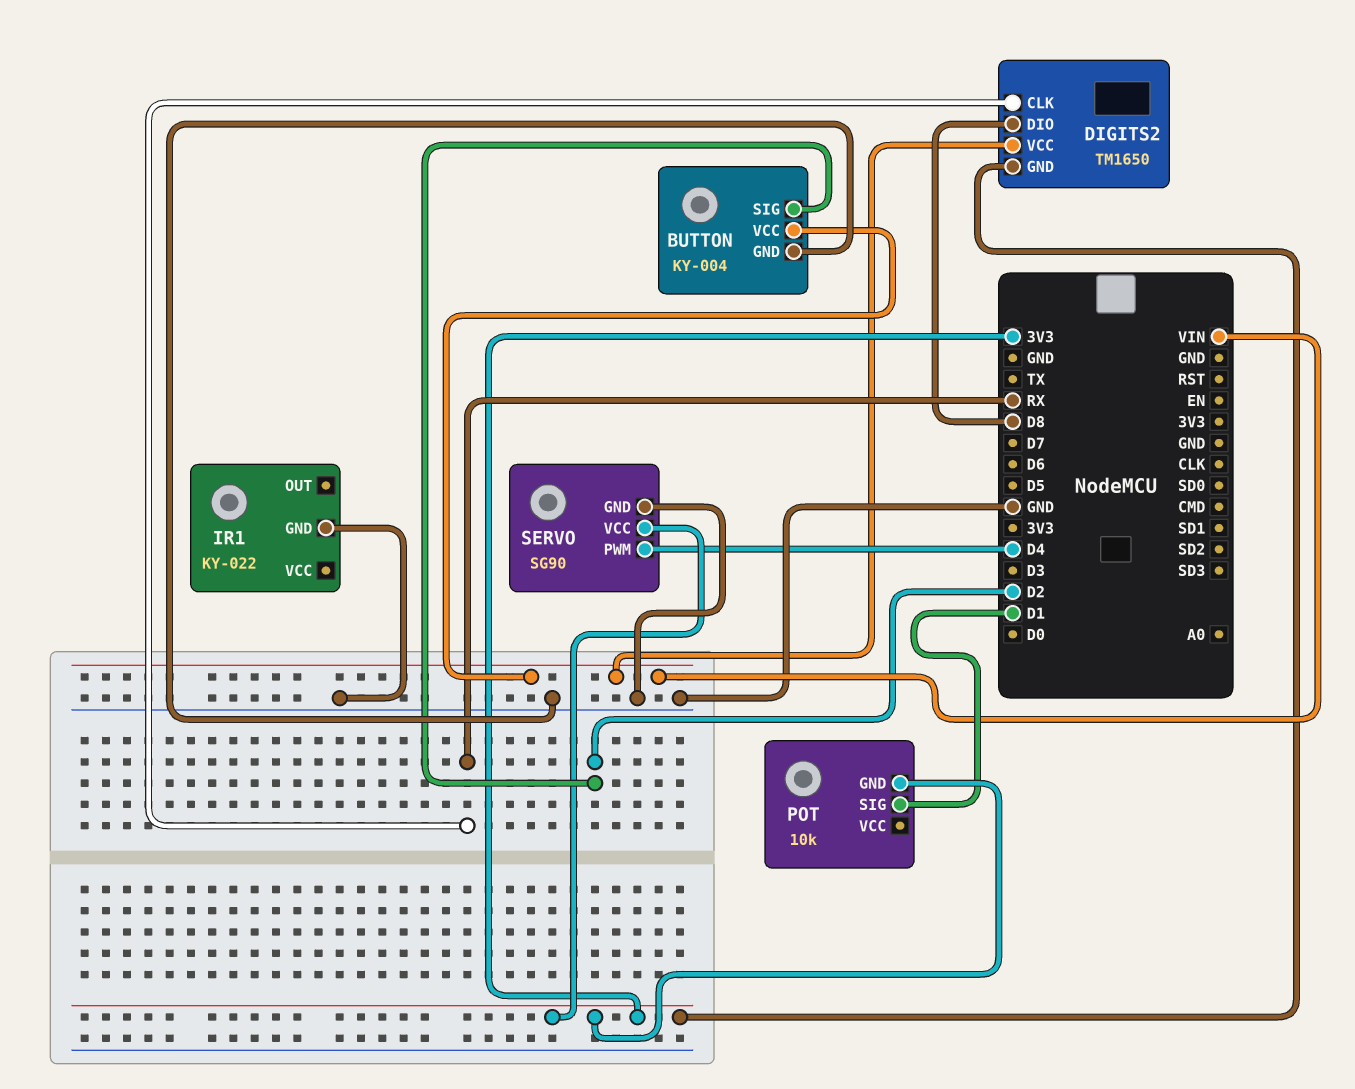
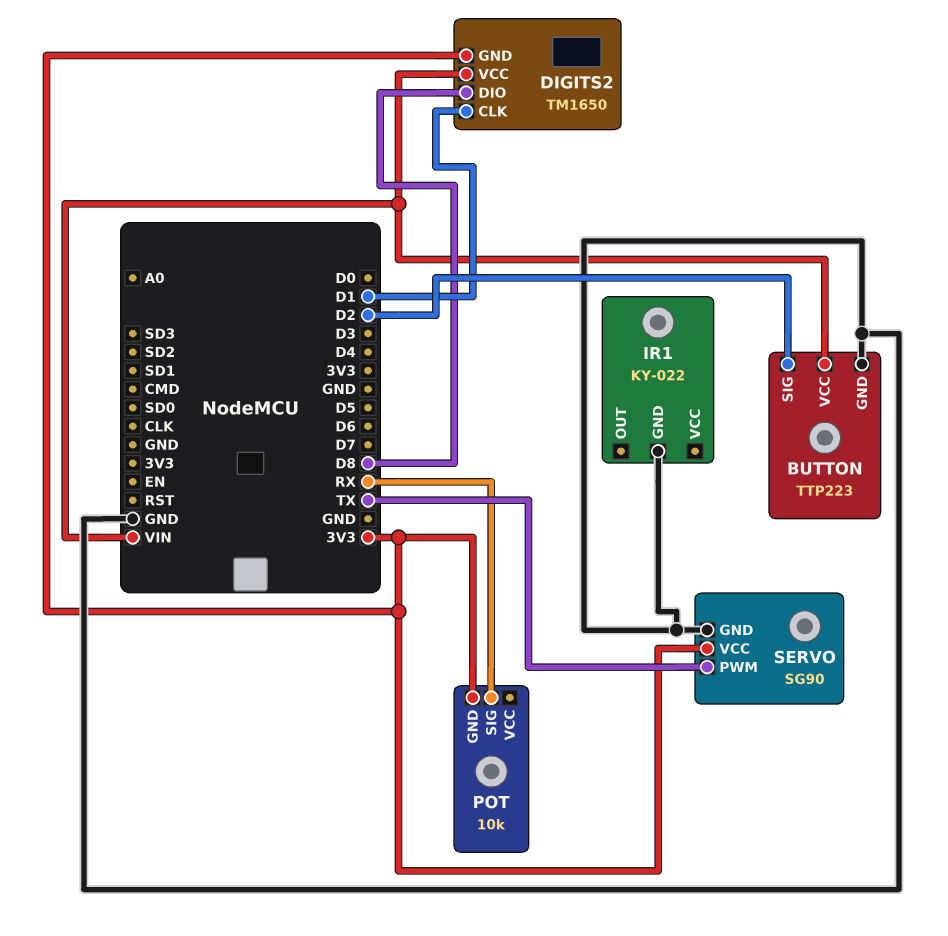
BUTTON: KY-004 -> TTP223
DIGITS2 pin CLK: RX -> D1
POT pin SIG: D1 -> RX
SERVO pin PWM: D4 -> TX

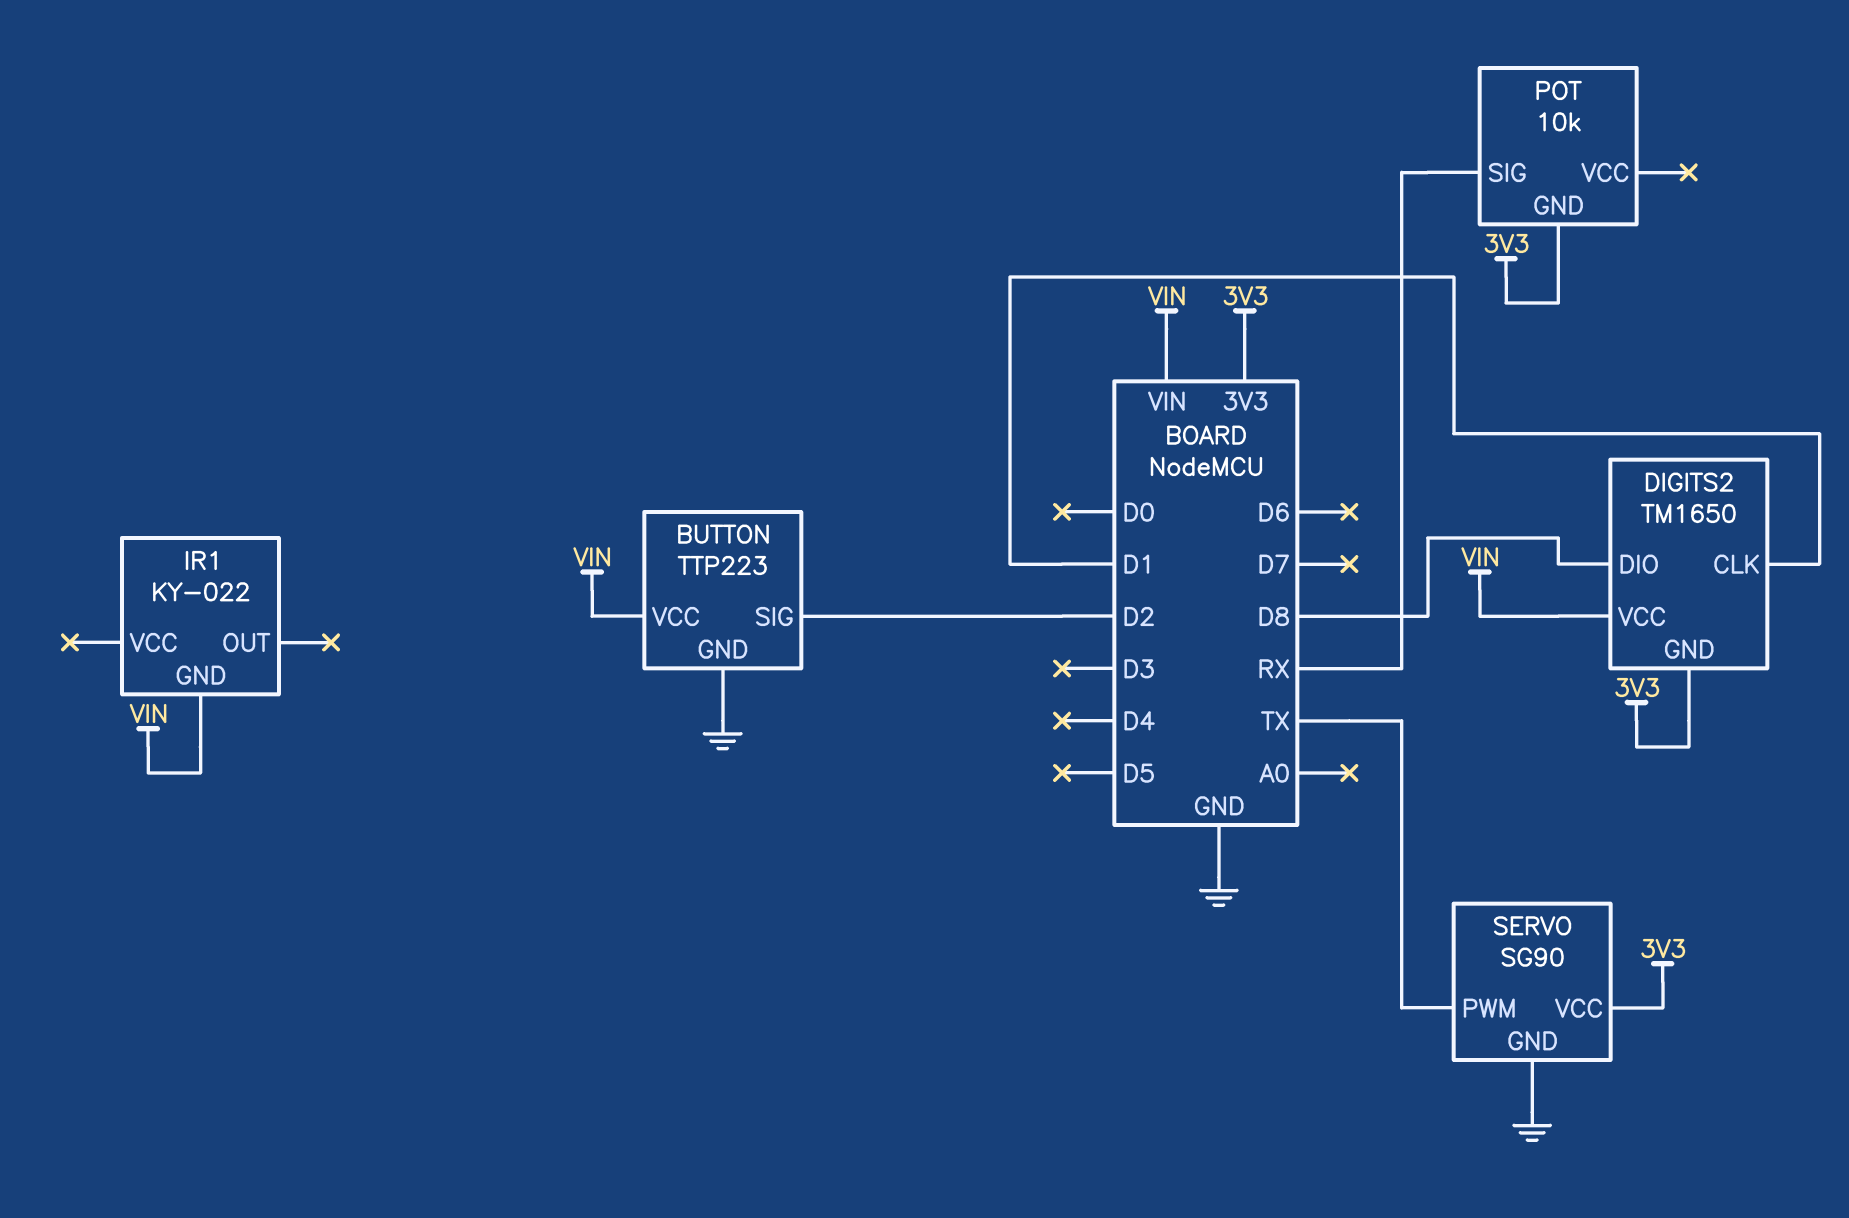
IR1 pin GND: GND -> VIN

